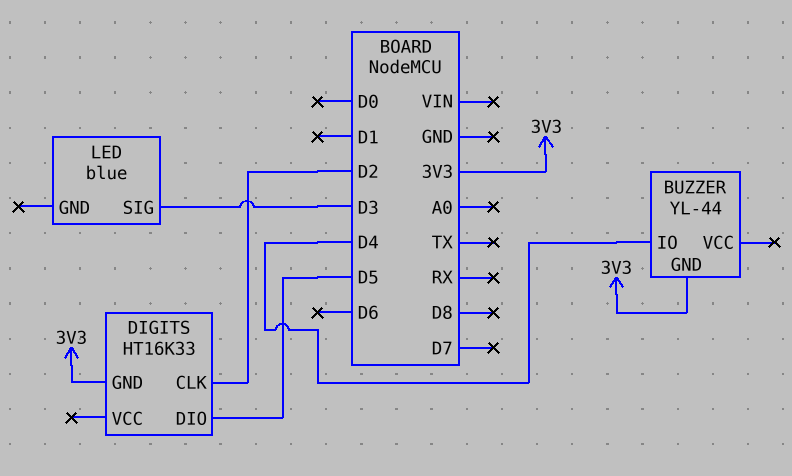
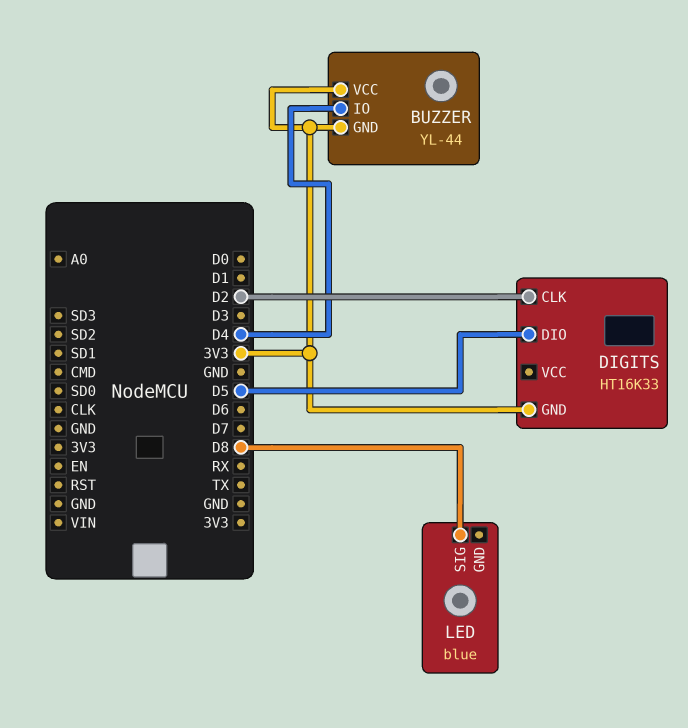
BUZZER pin VCC: none -> 3V3
LED pin SIG: D3 -> D8

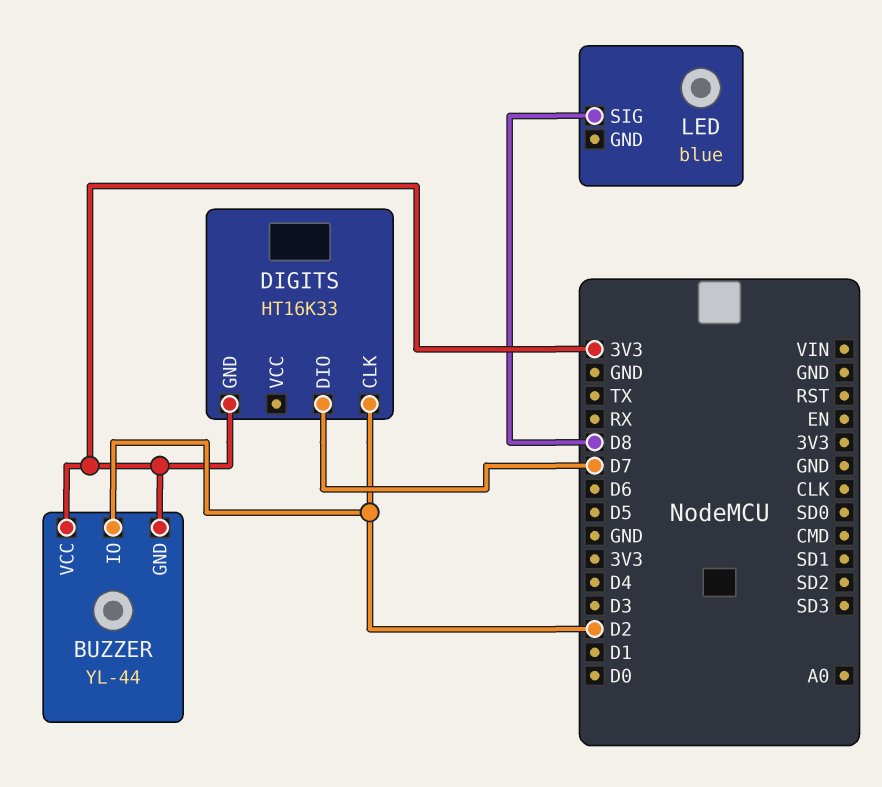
BUZZER pin IO: D4 -> D2
DIGITS pin DIO: D5 -> D7

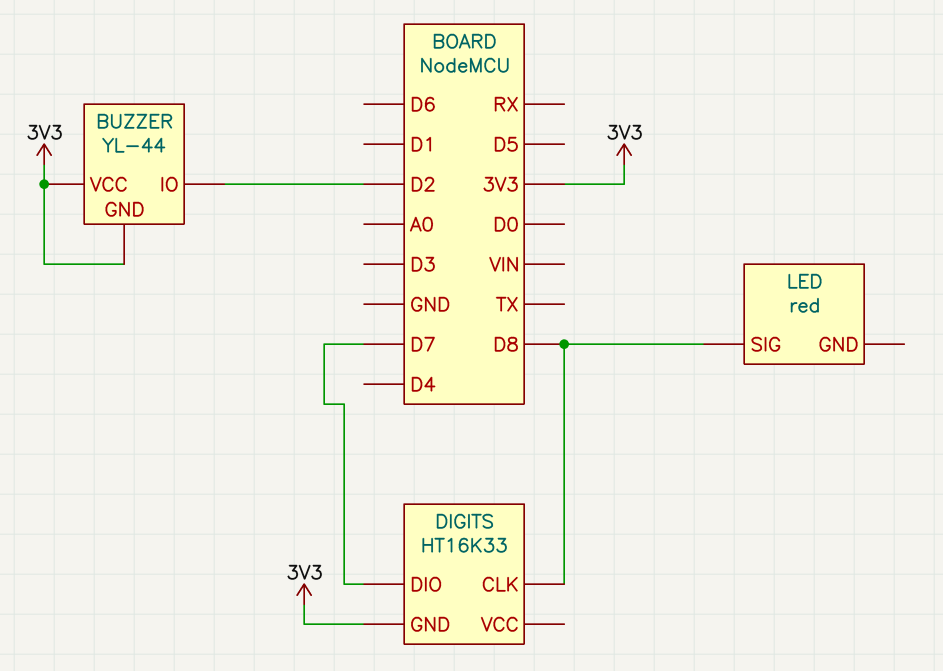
DIGITS pin CLK: D2 -> D8
LED: blue -> red

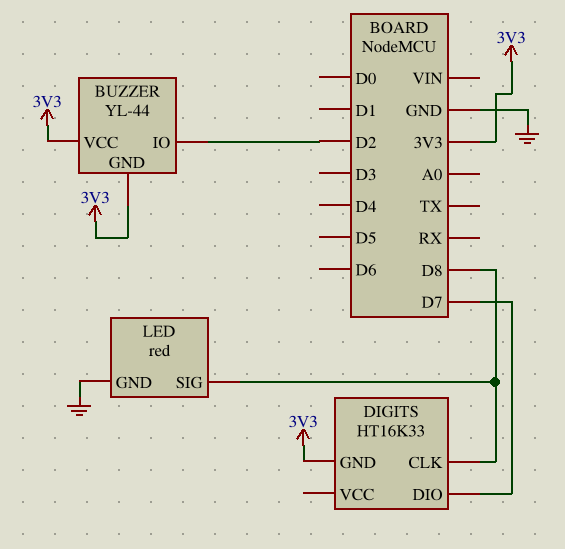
LED pin GND: none -> GND

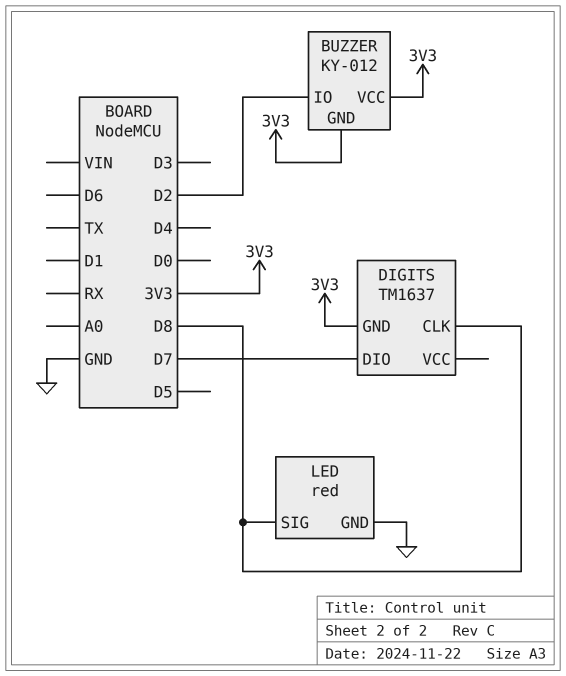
BUZZER: YL-44 -> KY-012
DIGITS: HT16K33 -> TM1637

